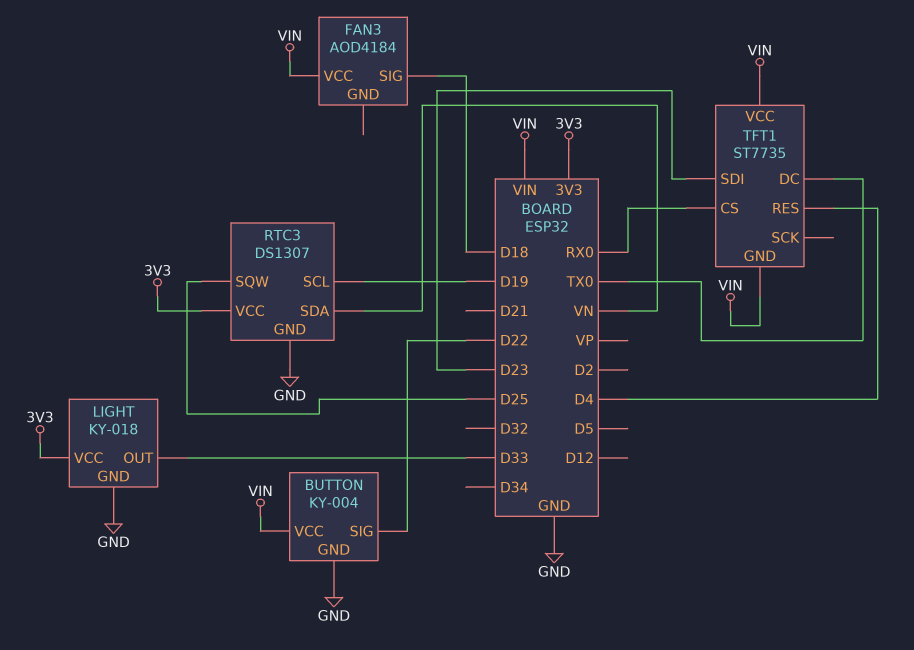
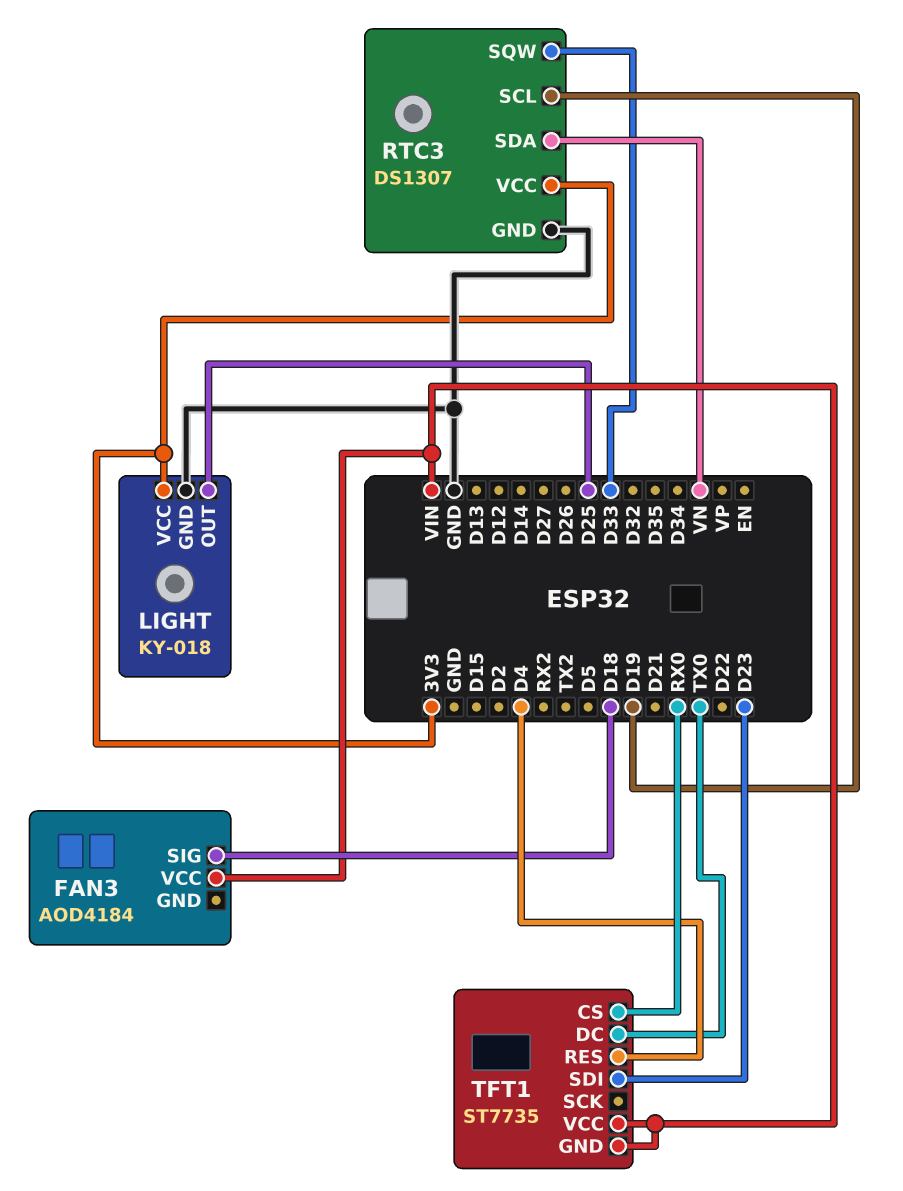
BUTTON: KY-004 -> none
BUTTON pin GND: GND -> none
BUTTON pin SIG: D22 -> none
BUTTON pin VCC: VIN -> none
LIGHT pin OUT: D33 -> D25
RTC3 pin SQW: D25 -> D33

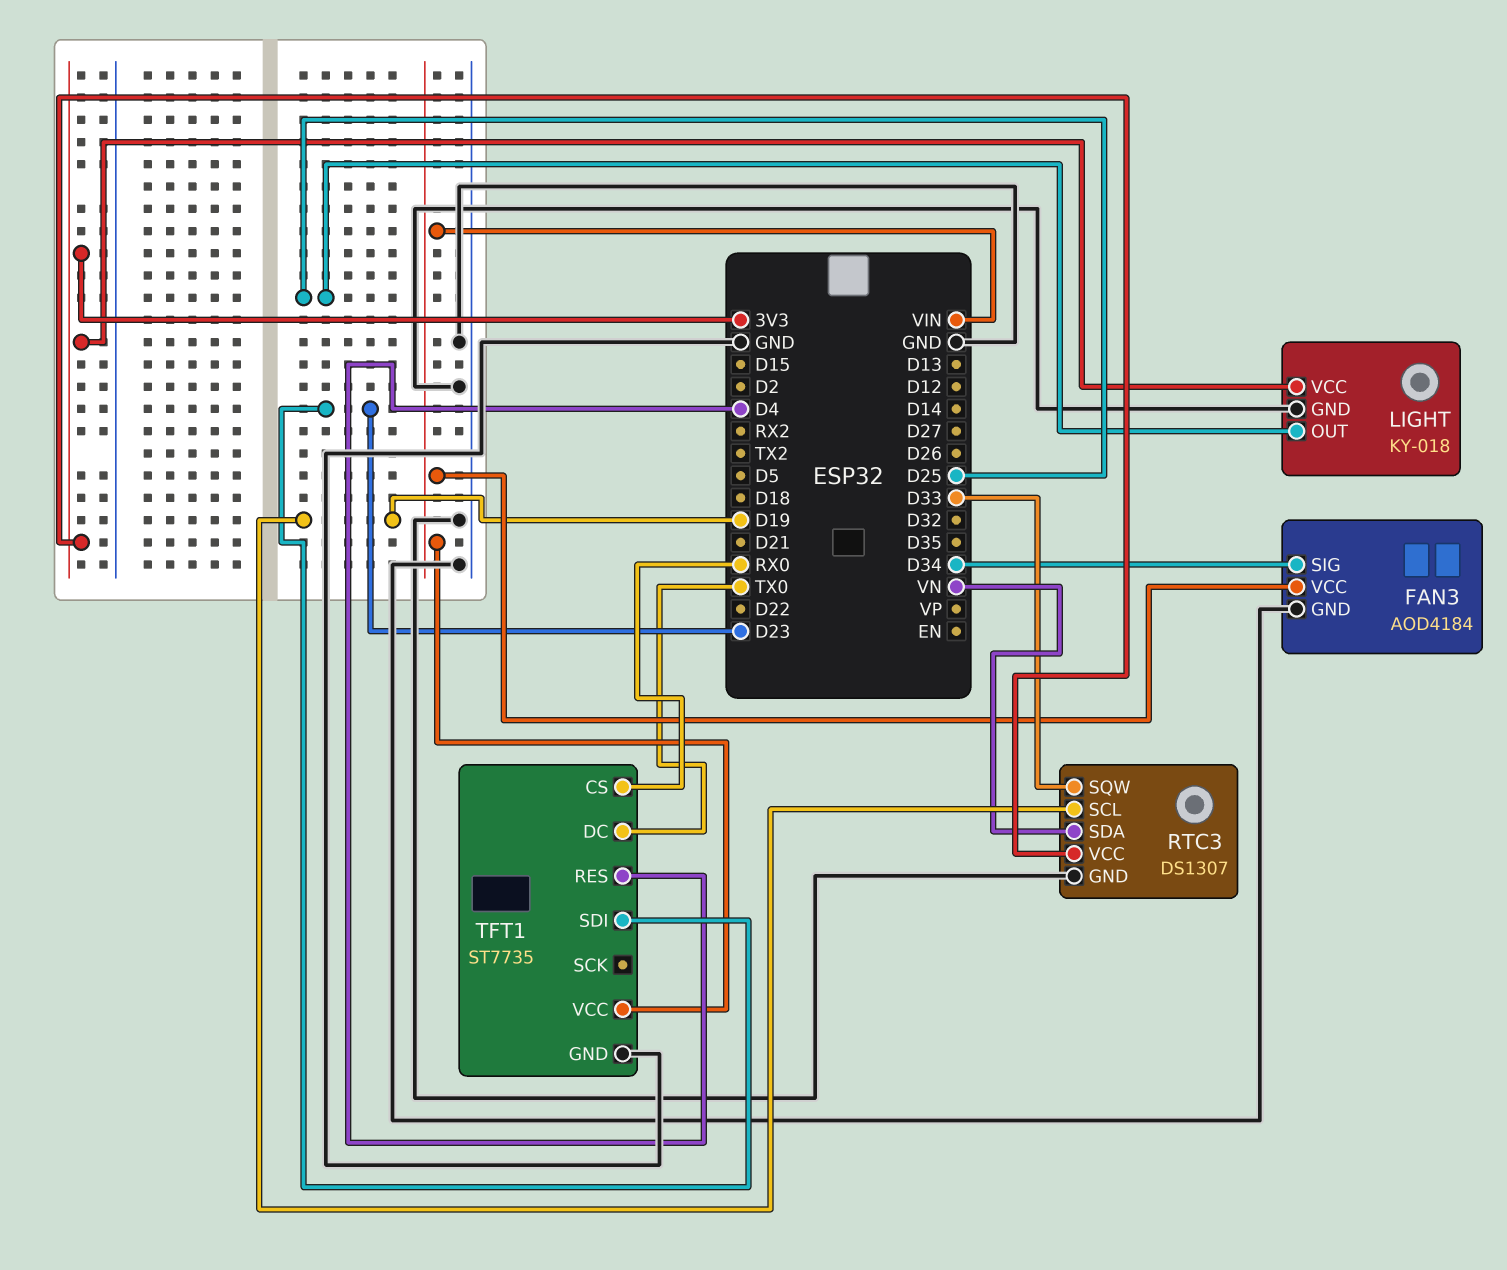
FAN3 pin GND: none -> GND
FAN3 pin SIG: D18 -> D34
TFT1 pin GND: VIN -> GND

